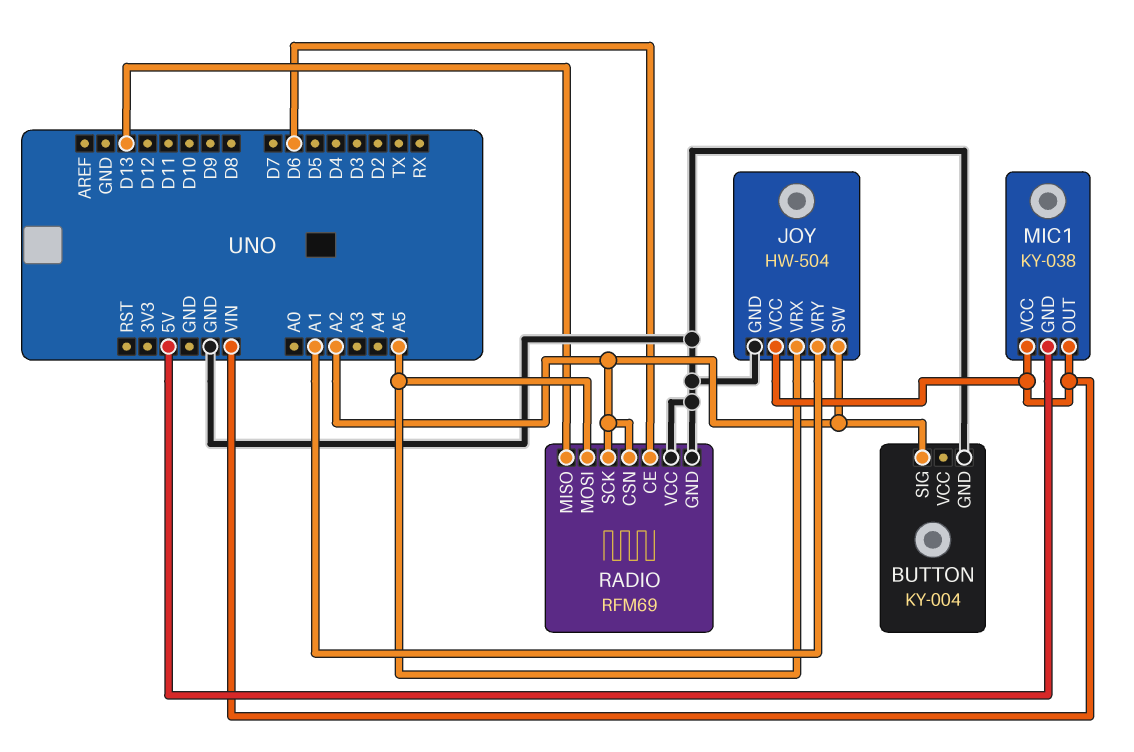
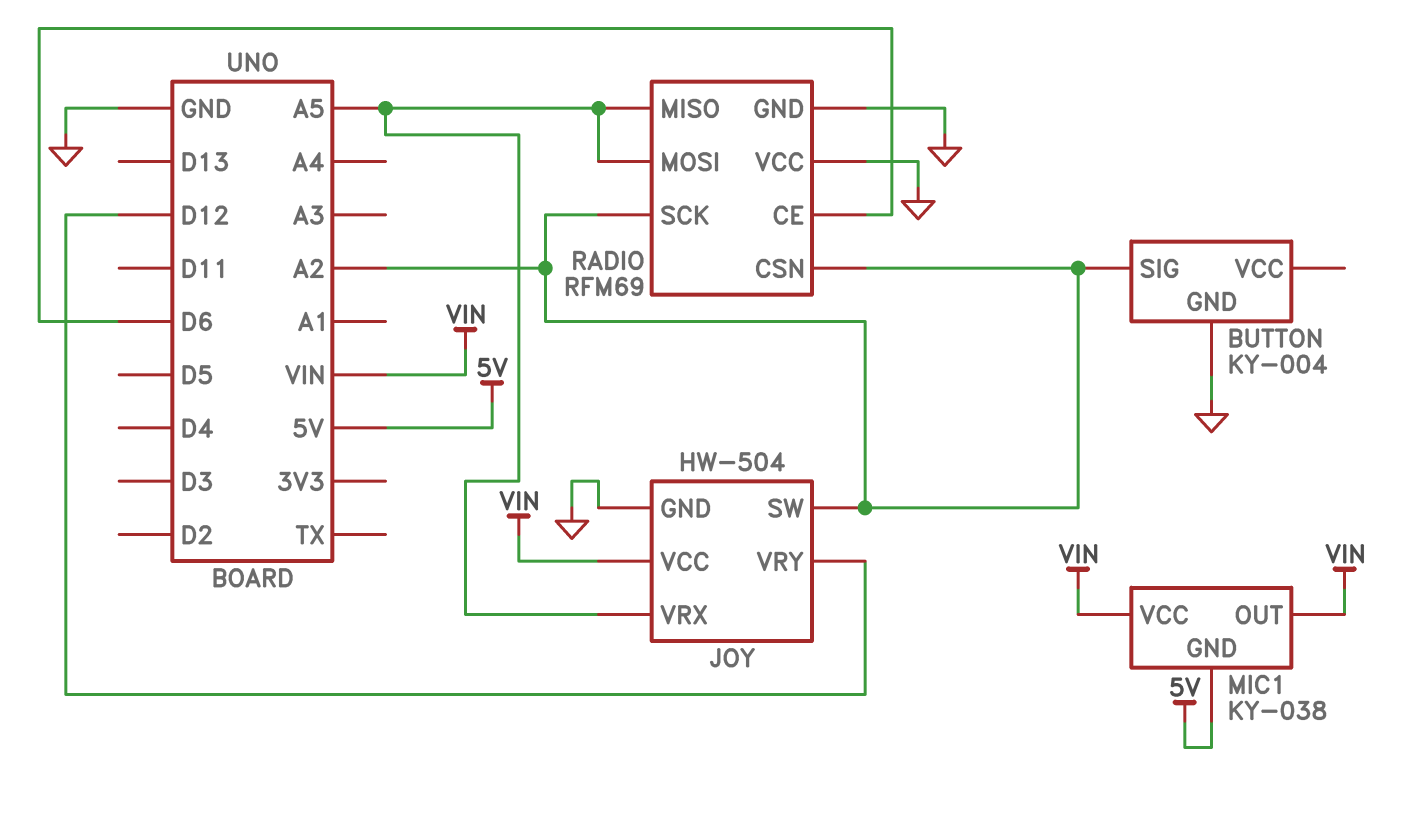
JOY pin VRY: A1 -> D12
RADIO pin MISO: D13 -> A5

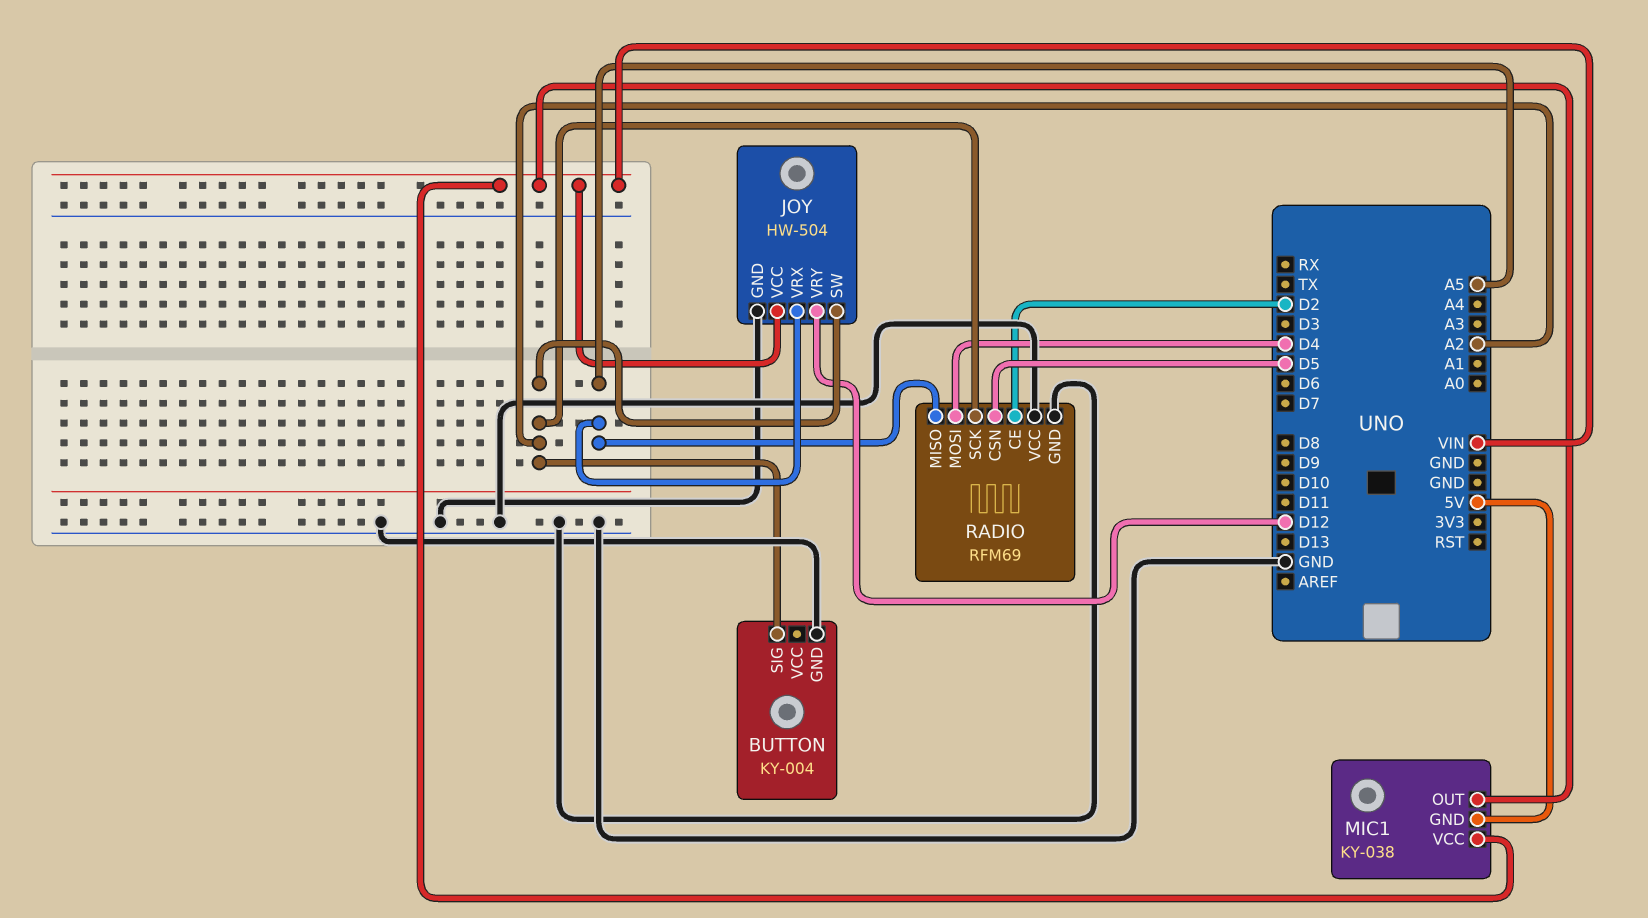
RADIO pin CE: D6 -> D2
RADIO pin CSN: A2 -> D5
RADIO pin MOSI: A5 -> D4

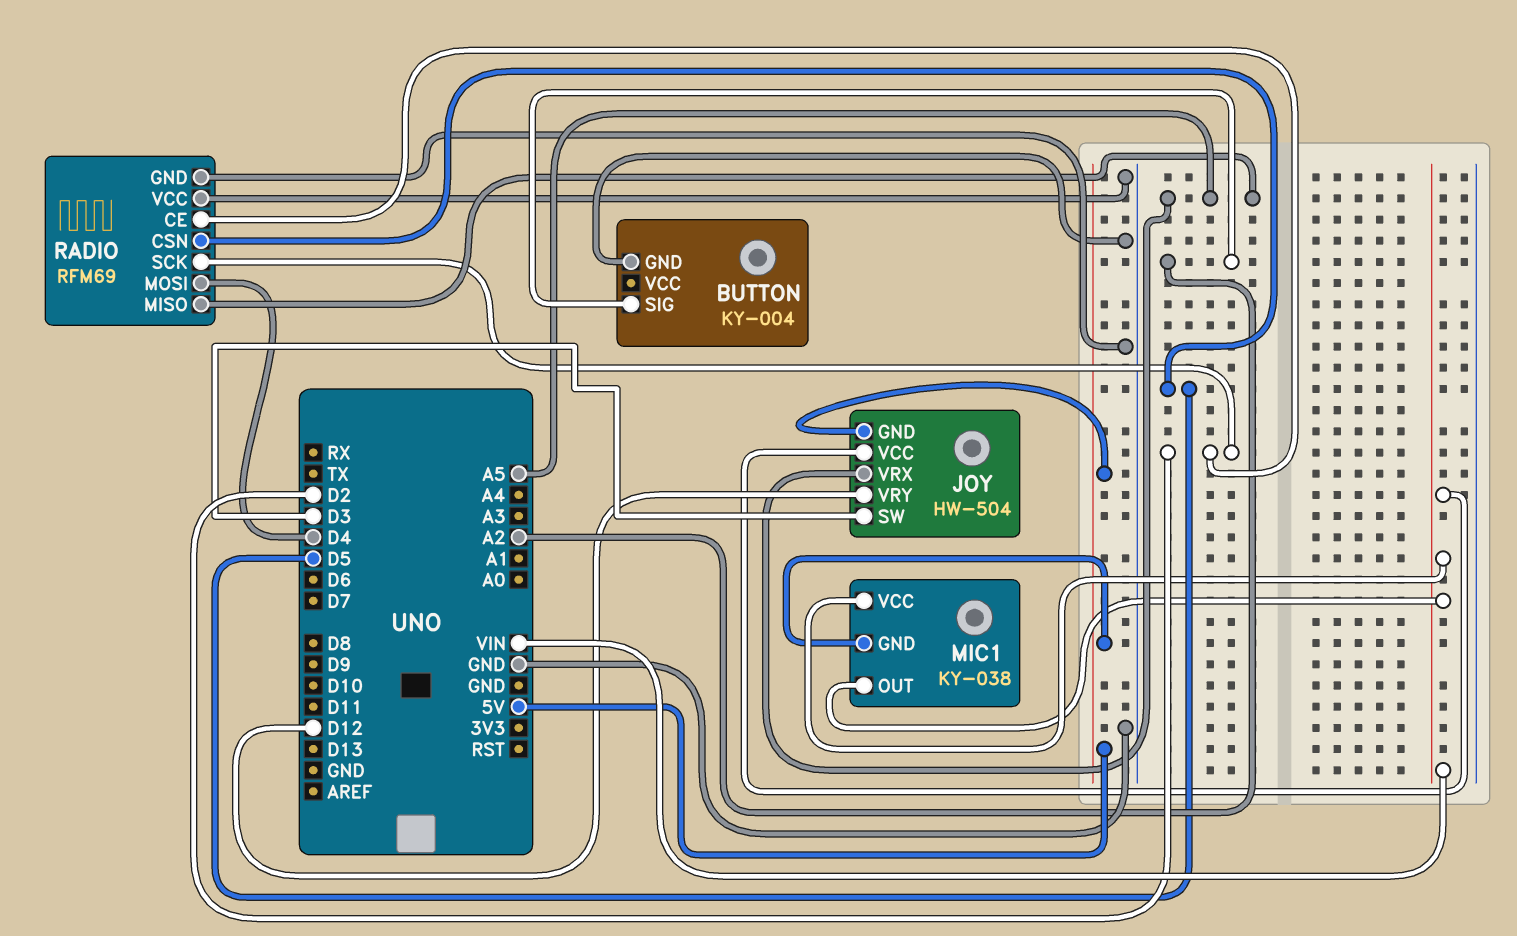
JOY pin GND: GND -> 5V
JOY pin SW: A2 -> D3
RADIO pin SCK: A2 -> D2

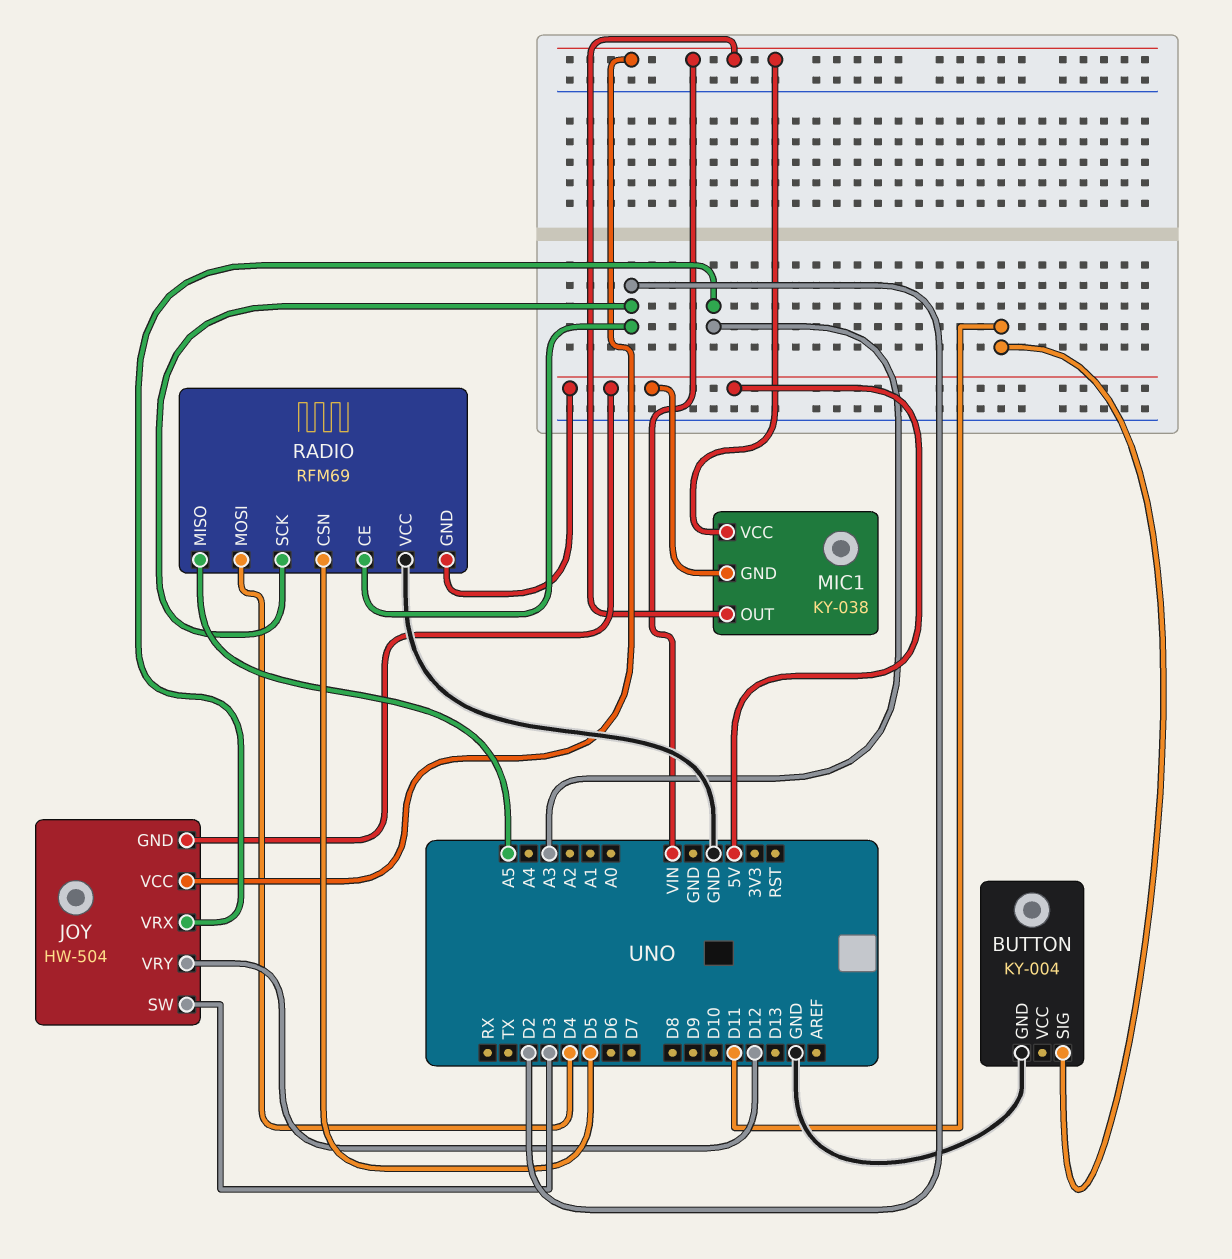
BUTTON pin SIG: A2 -> D11
JOY pin VRX: A5 -> A3
RADIO pin GND: GND -> 5V

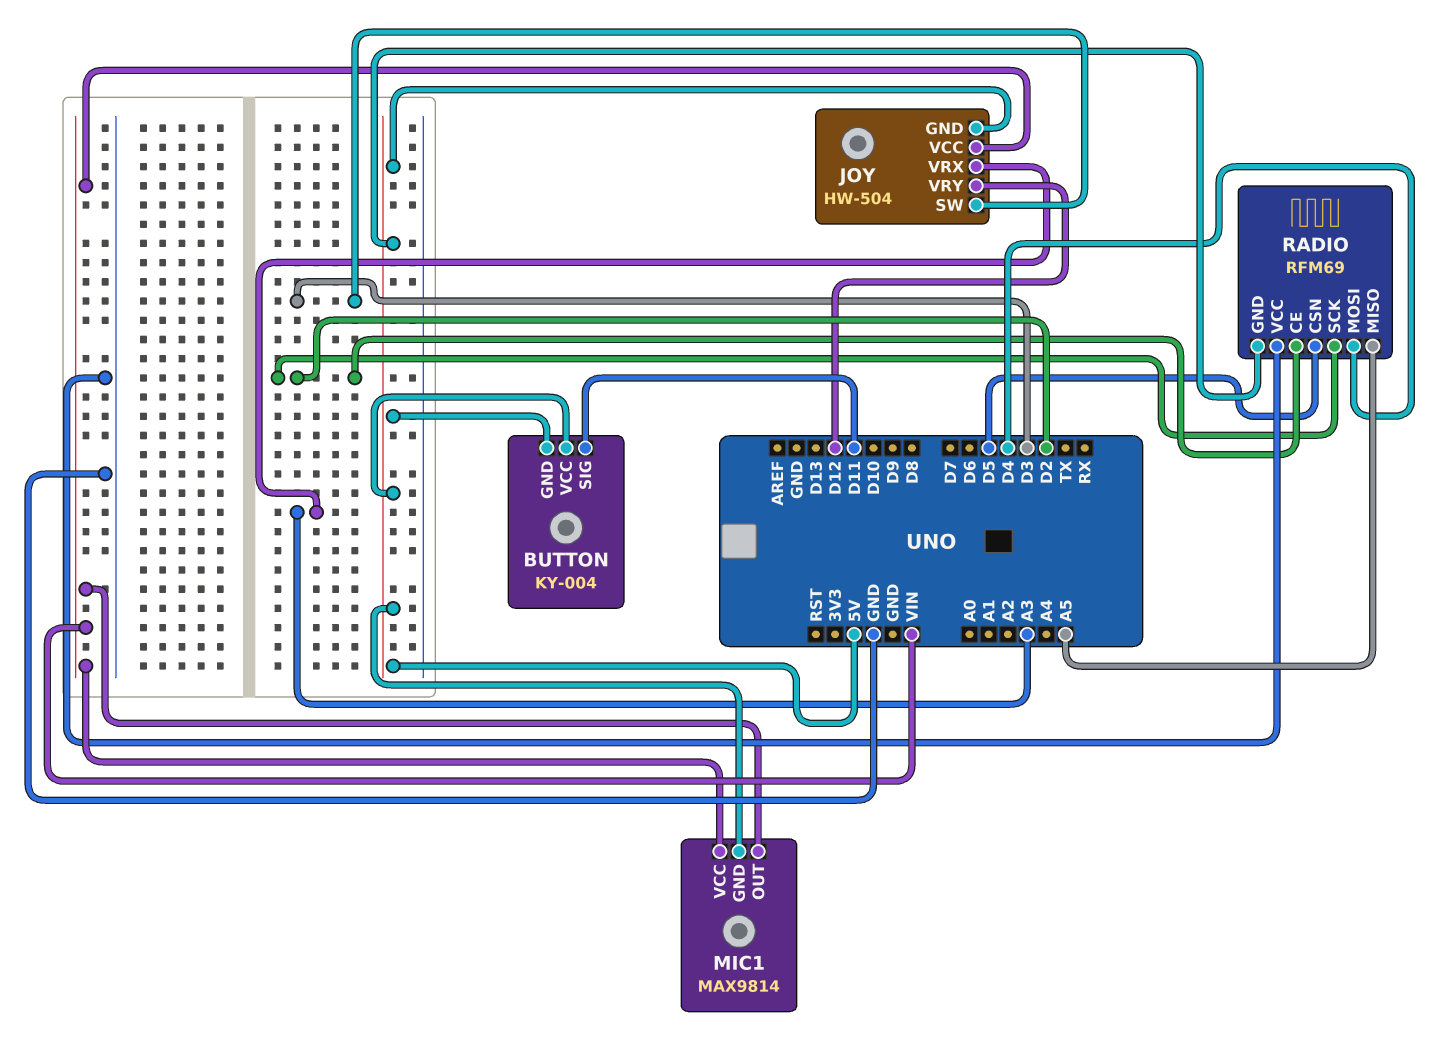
BUTTON pin GND: GND -> 5V
BUTTON pin VCC: none -> 5V
MIC1: KY-038 -> MAX9814

